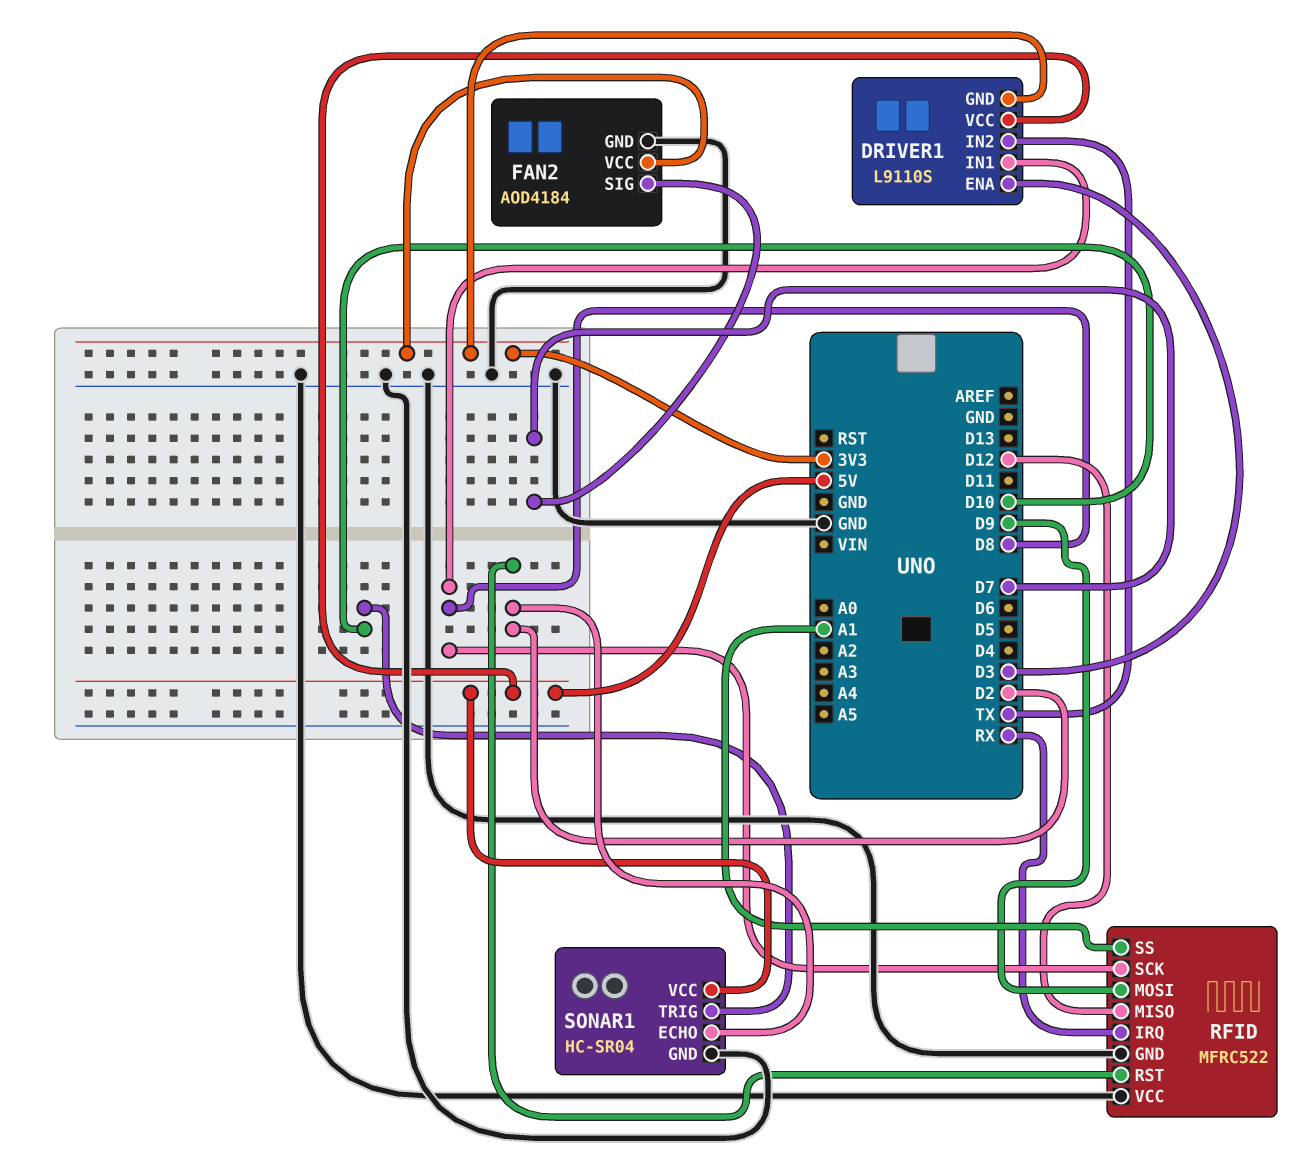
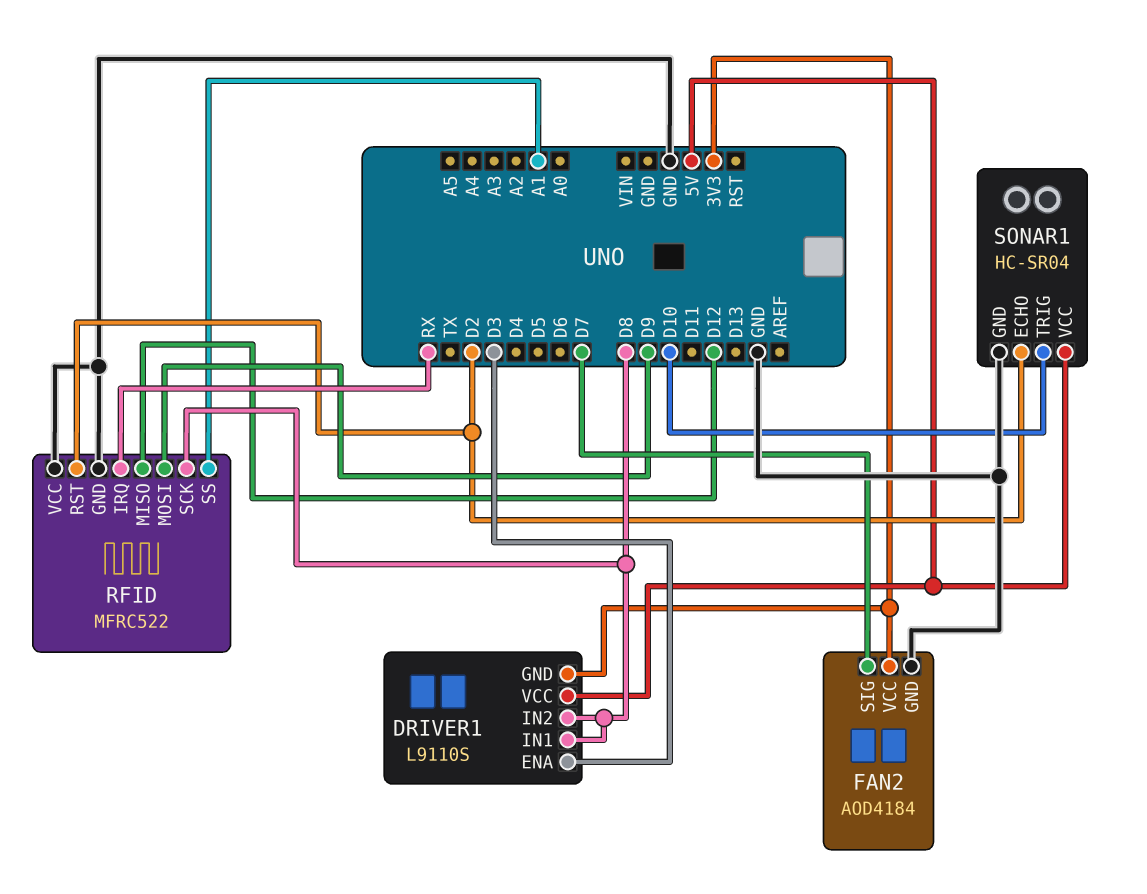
DRIVER1 pin IN2: TX -> D8

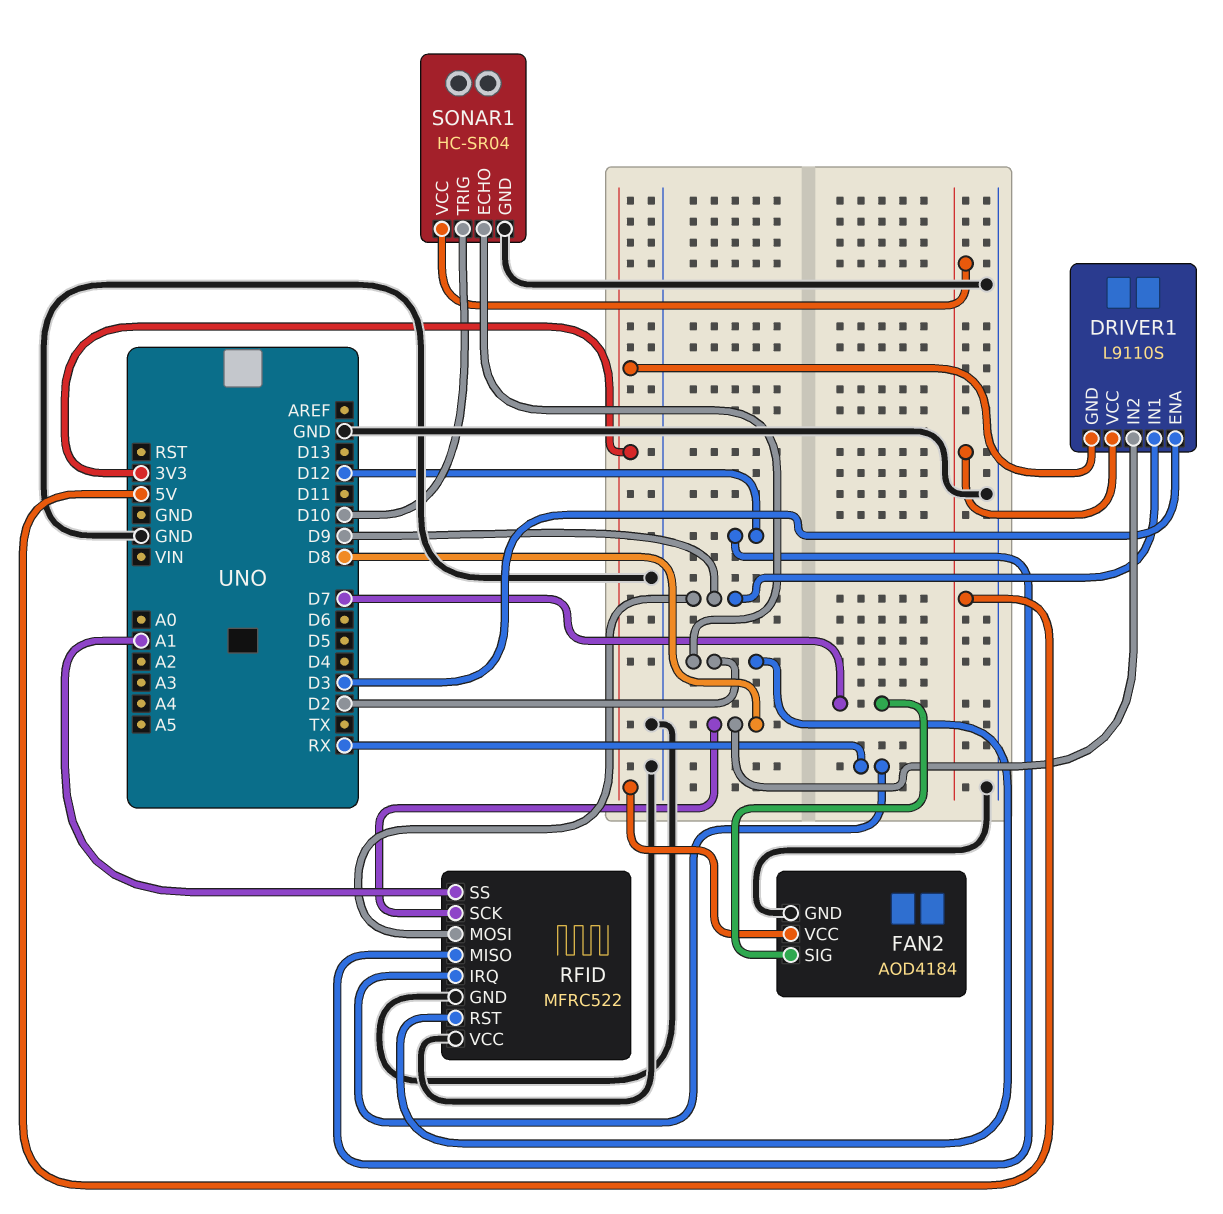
DRIVER1 pin IN1: D8 -> D9

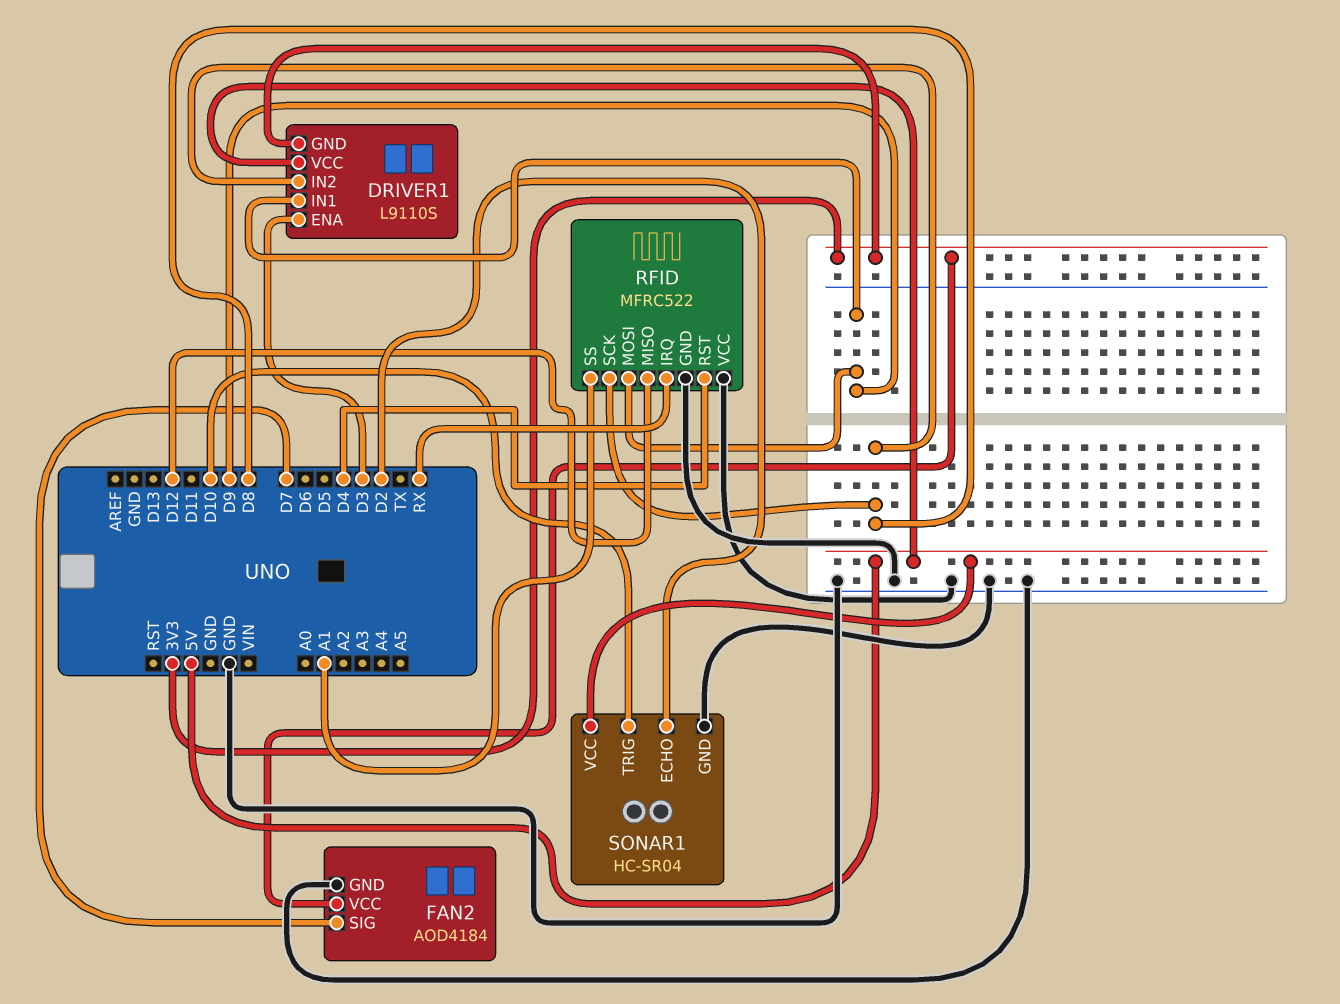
RFID pin RST: D2 -> D4

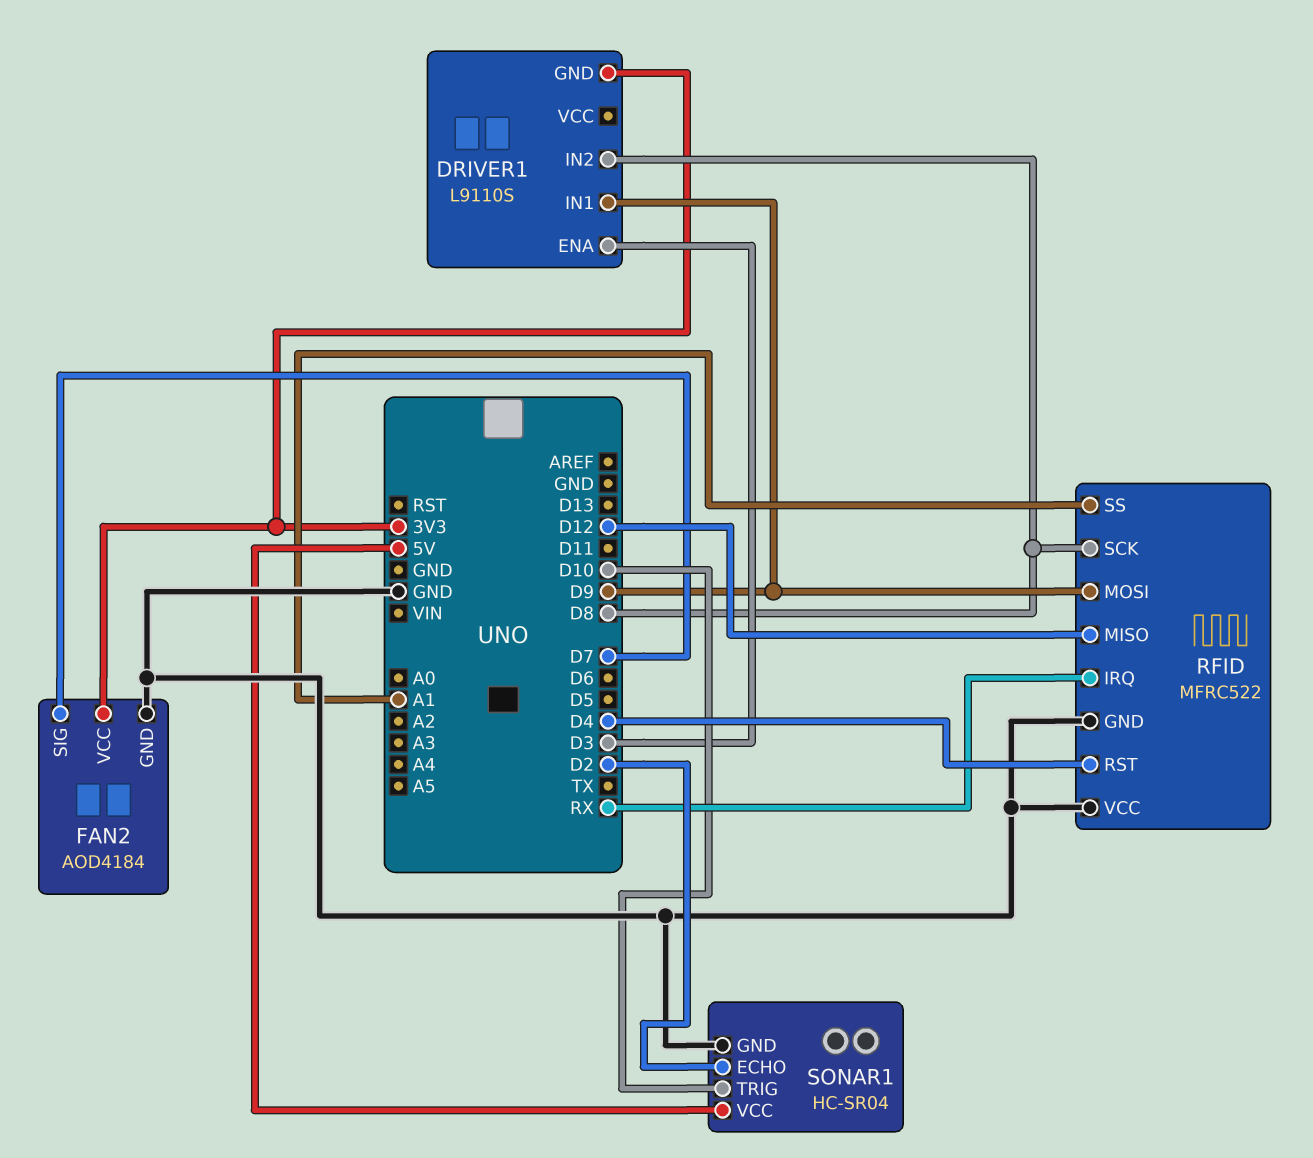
DRIVER1 pin VCC: 5V -> none

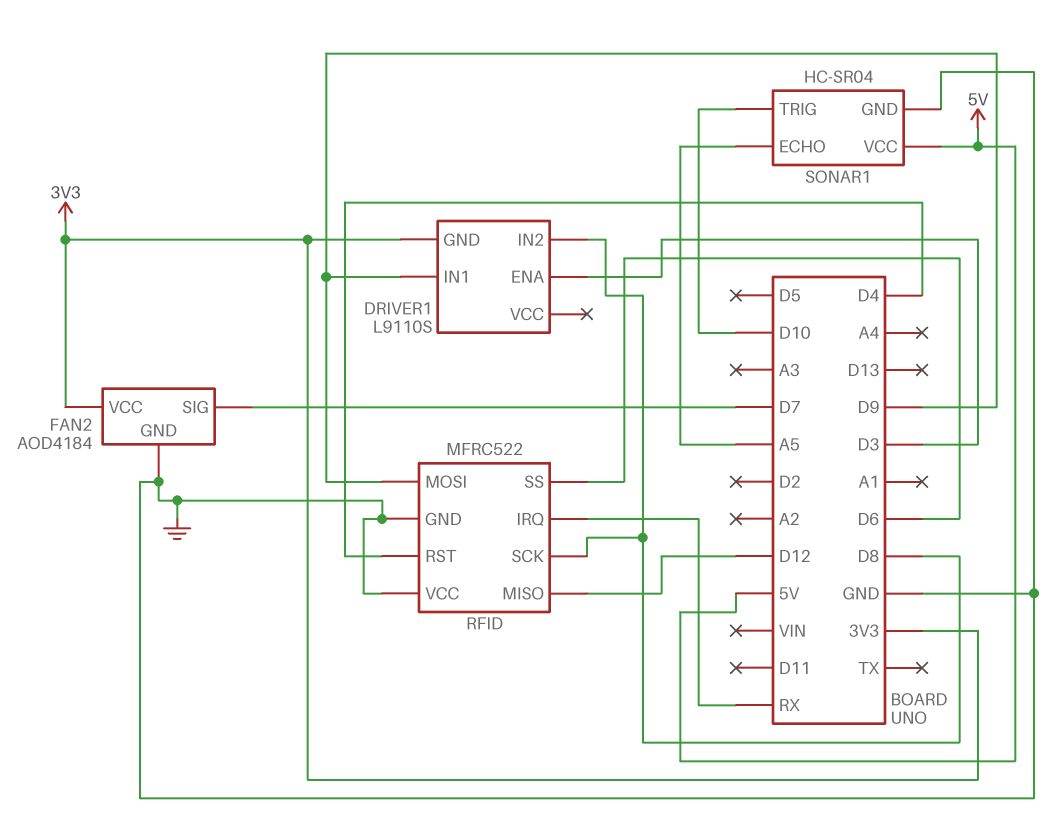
RFID pin SS: A1 -> D6
SONAR1 pin ECHO: D2 -> A5

